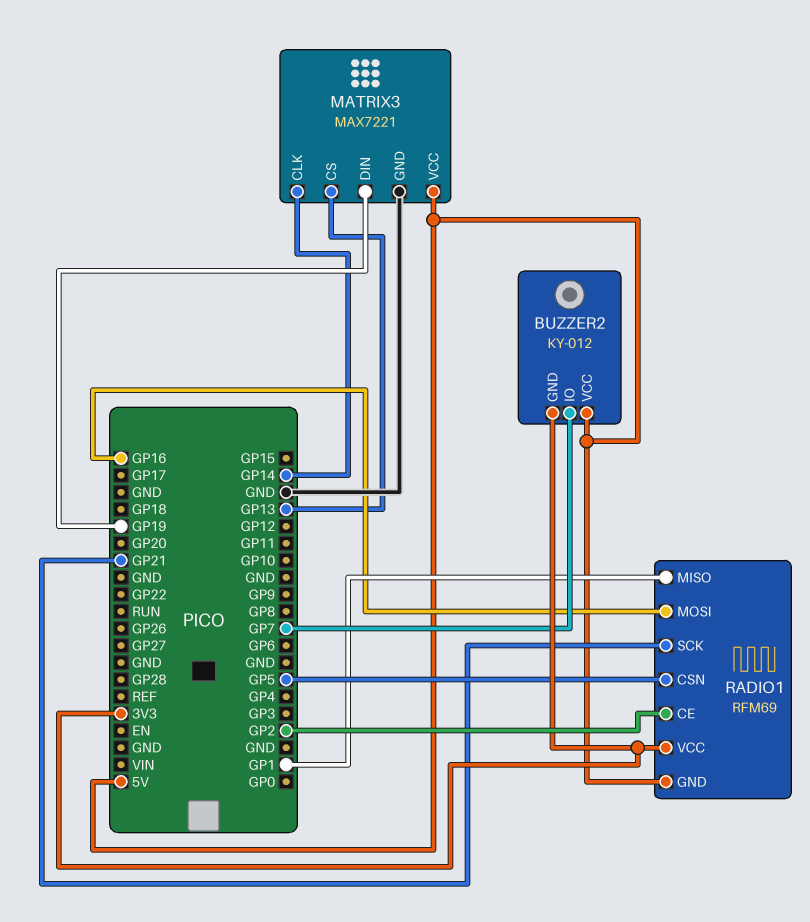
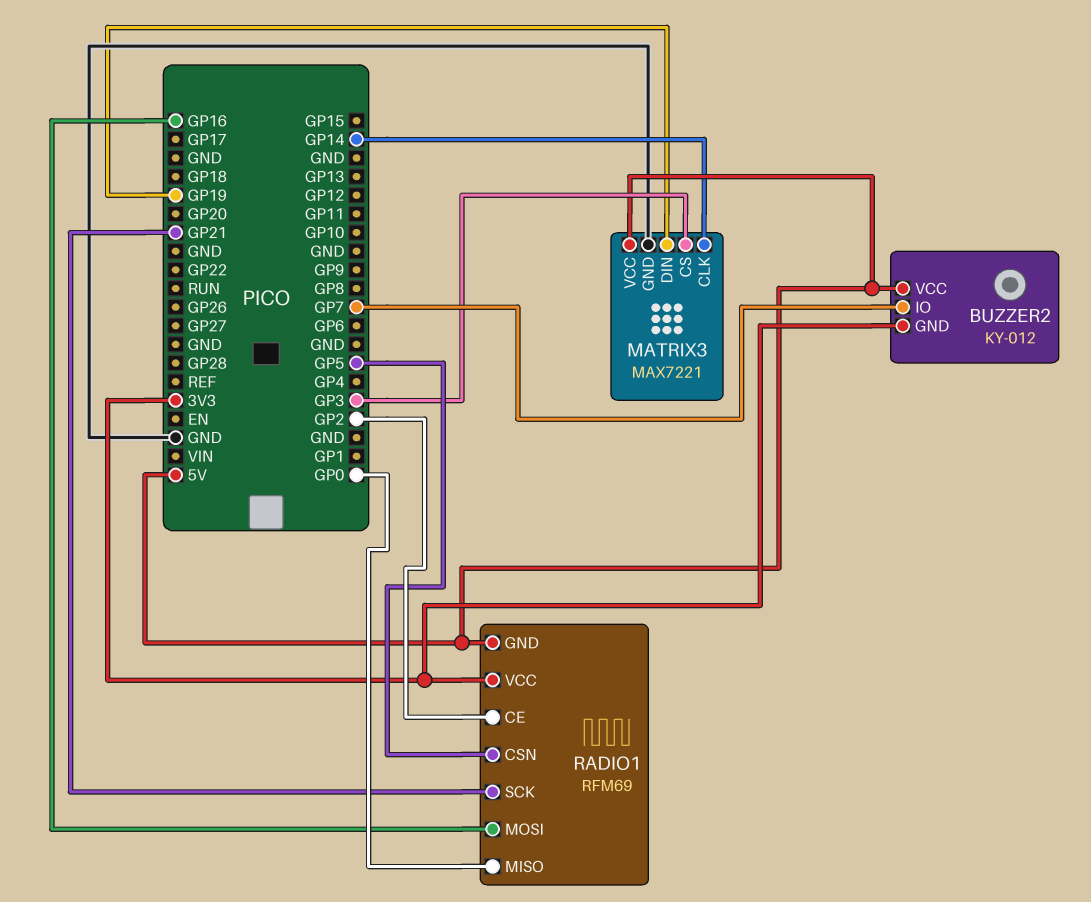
MATRIX3 pin CS: GP13 -> GP3
RADIO1 pin MISO: GP1 -> GP0

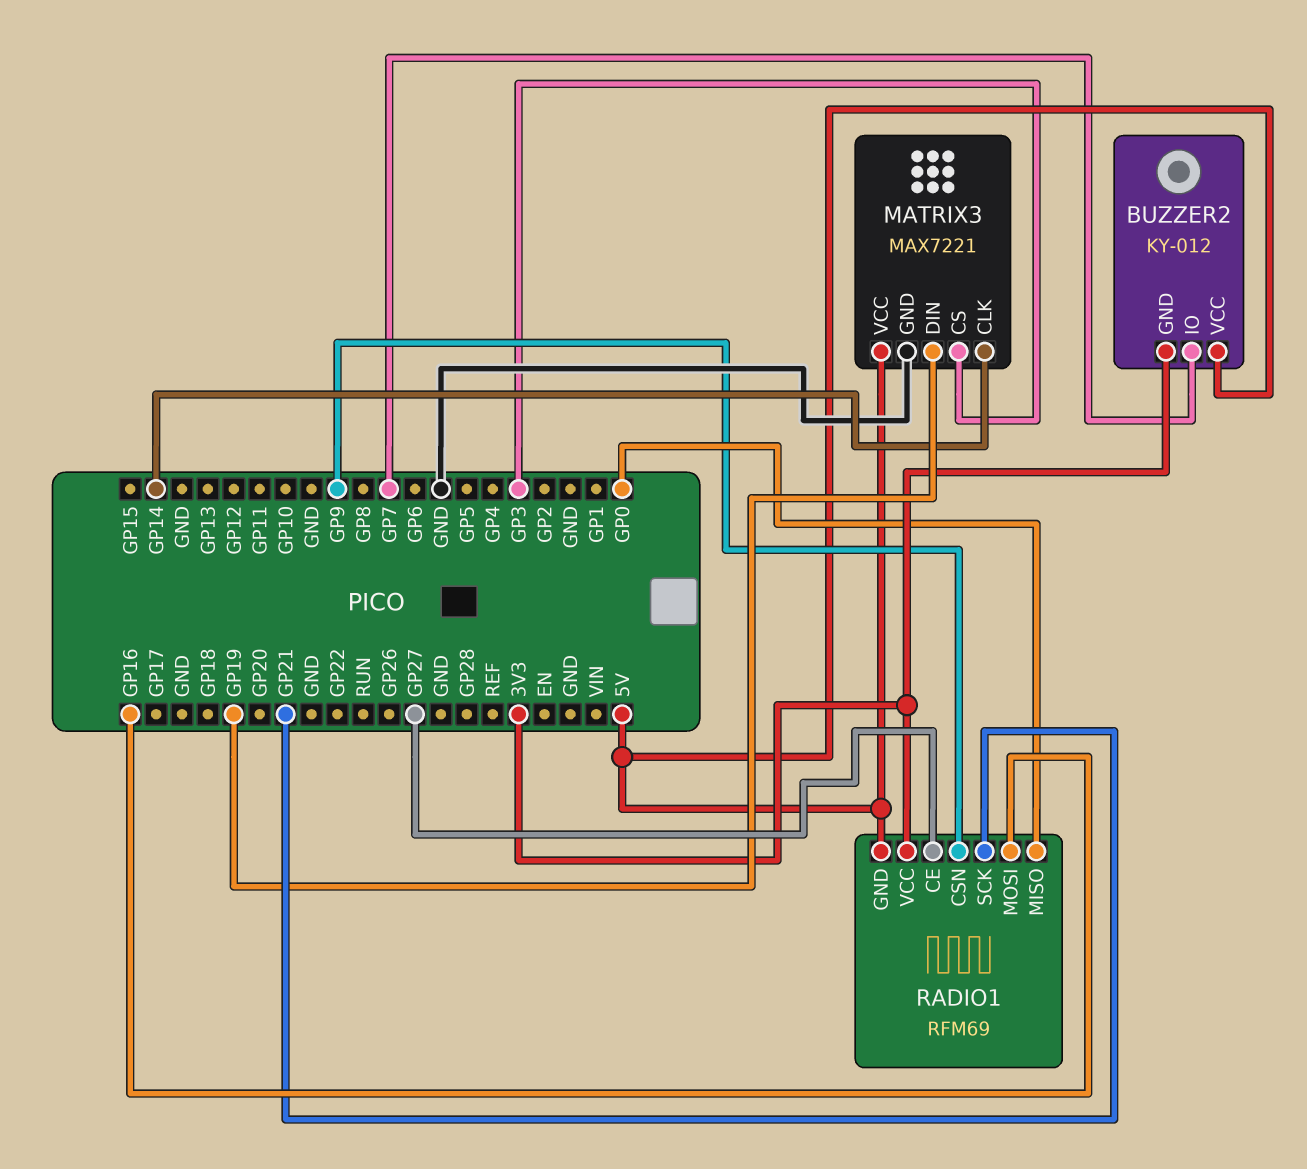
RADIO1 pin CE: GP2 -> GP27
RADIO1 pin CSN: GP5 -> GP9

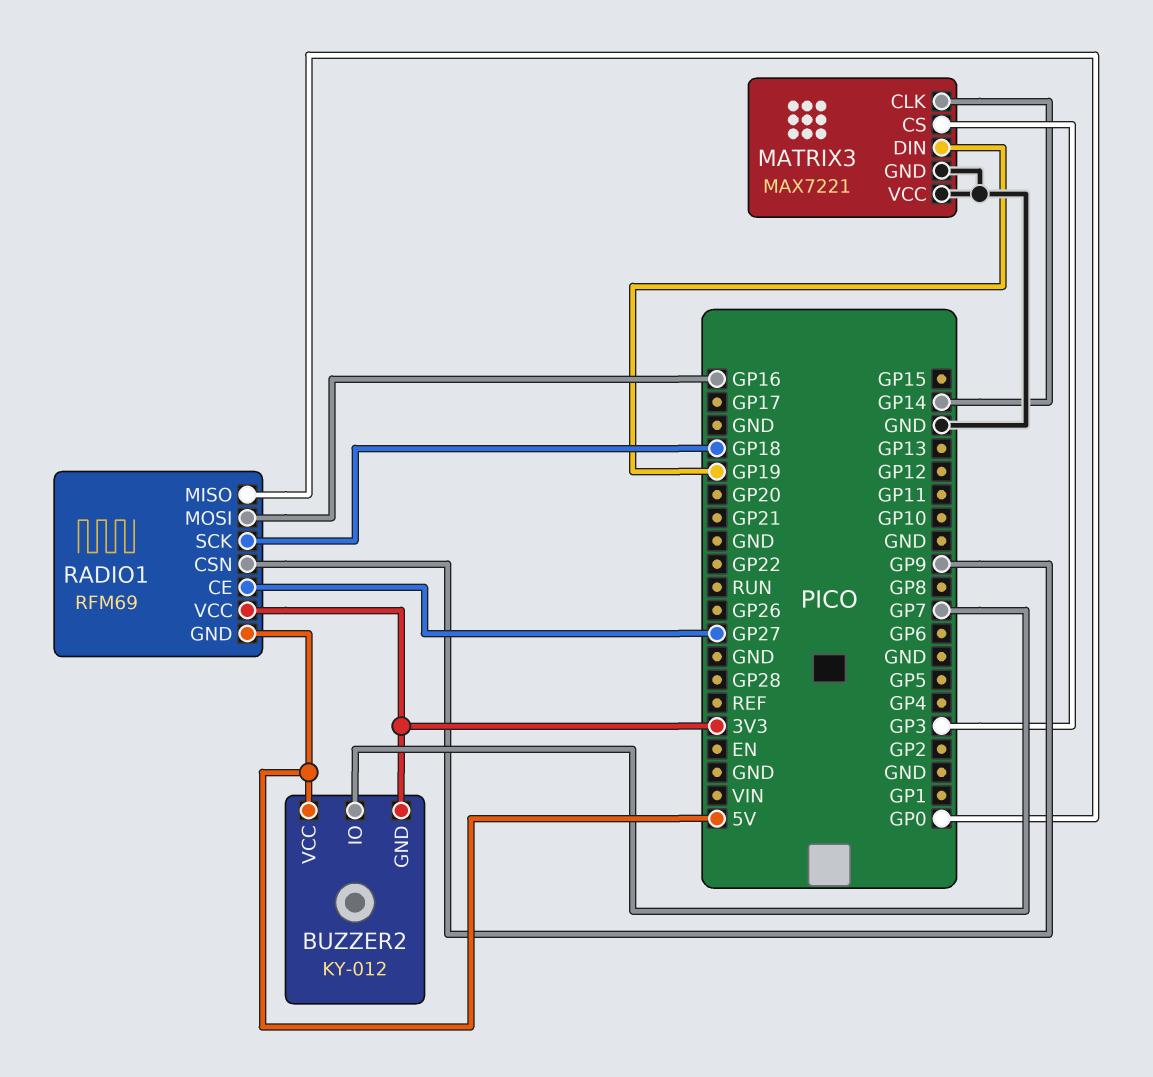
MATRIX3 pin VCC: 5V -> GND
RADIO1 pin SCK: GP21 -> GP18

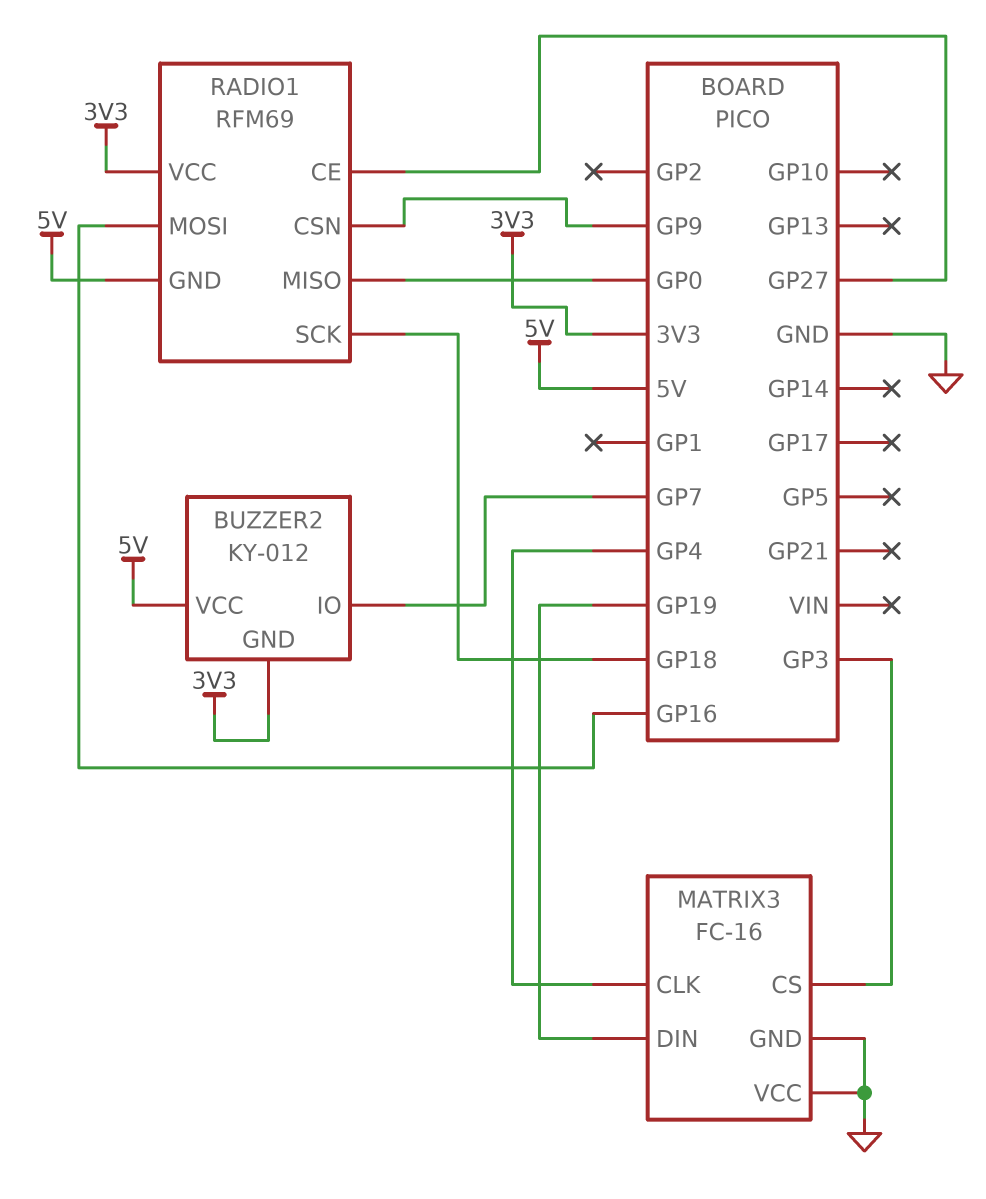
MATRIX3: MAX7221 -> FC-16
MATRIX3 pin CLK: GP14 -> GP4

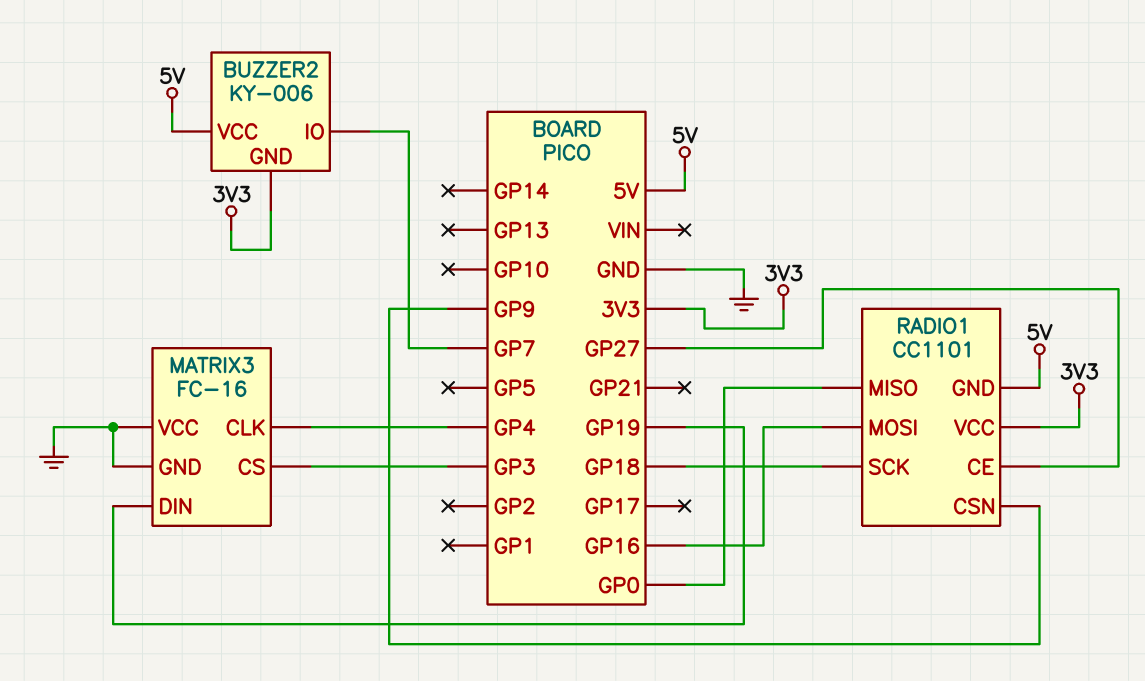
BUZZER2: KY-012 -> KY-006
RADIO1: RFM69 -> CC1101

